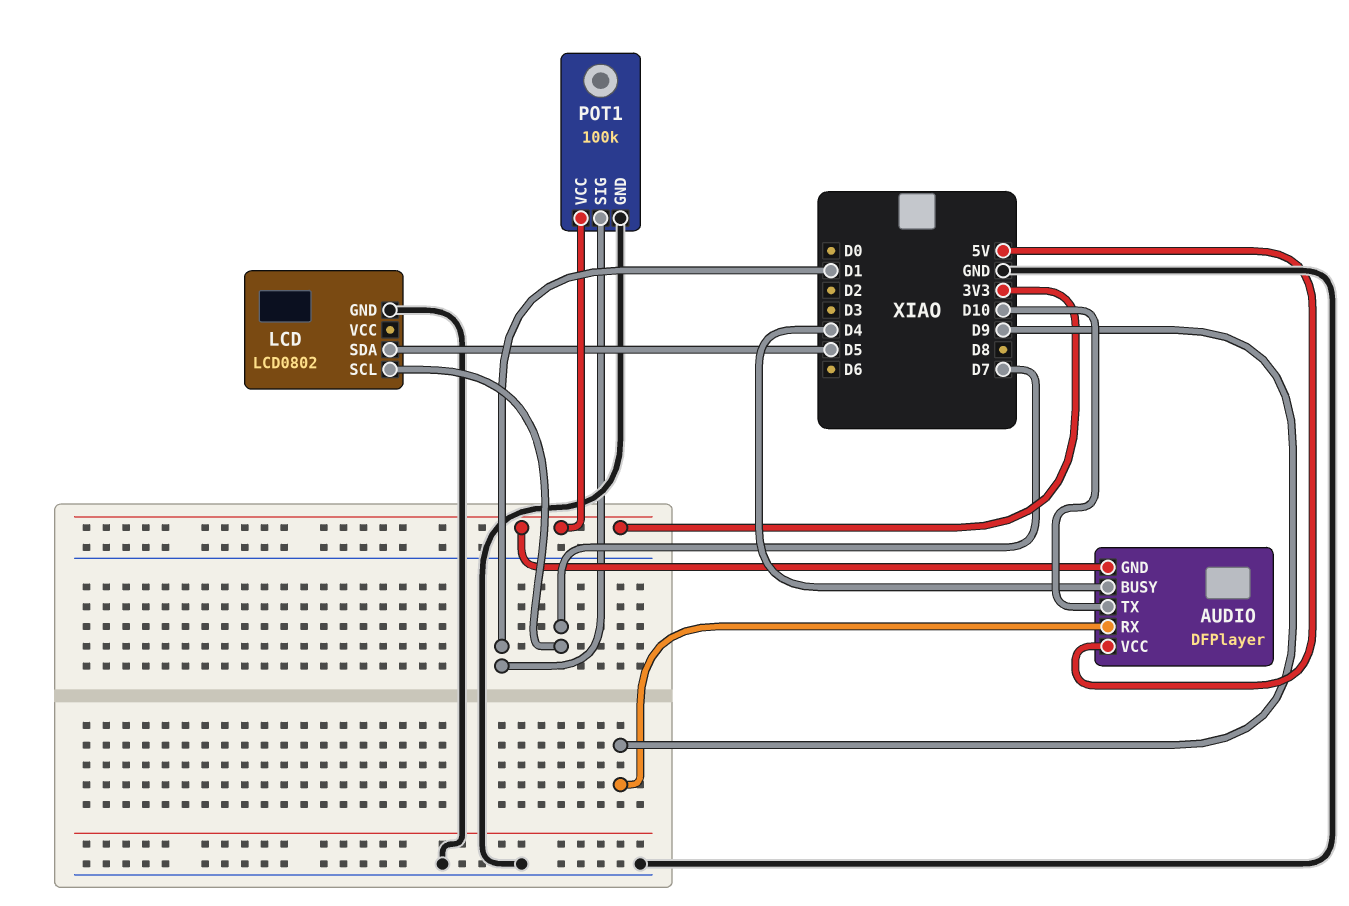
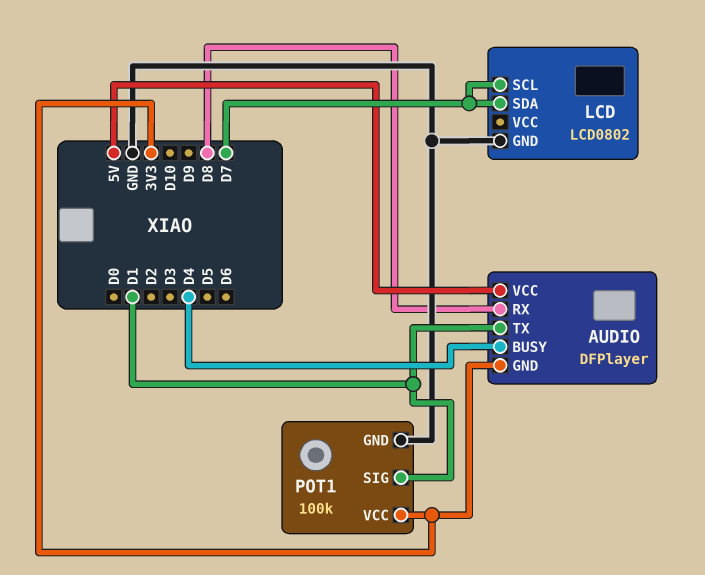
AUDIO pin RX: D9 -> D8
AUDIO pin TX: D10 -> D1
LCD pin SDA: D5 -> D7

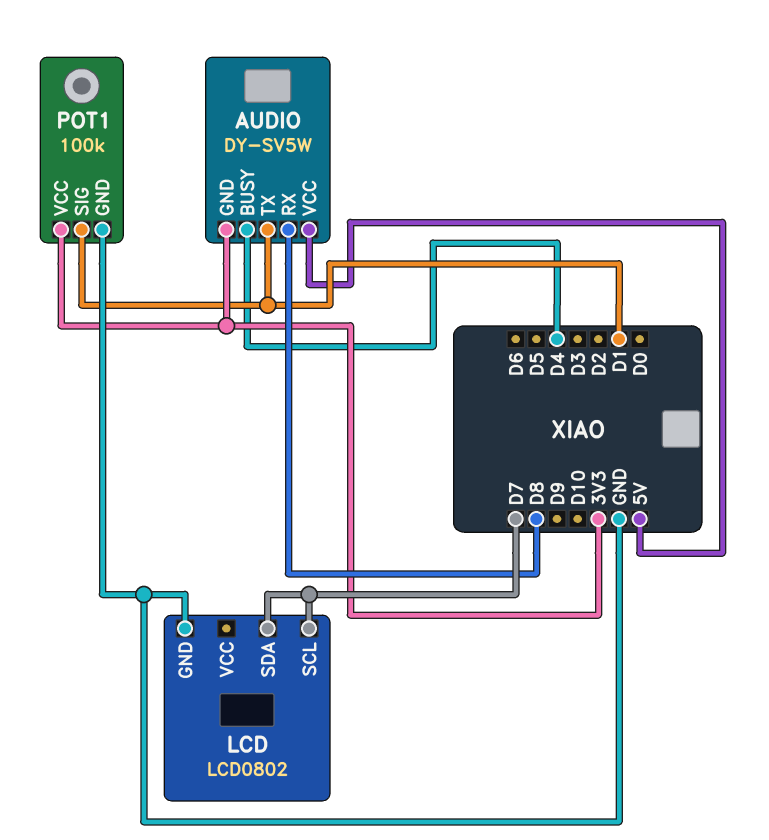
AUDIO: DFPlayer -> DY-SV5W

